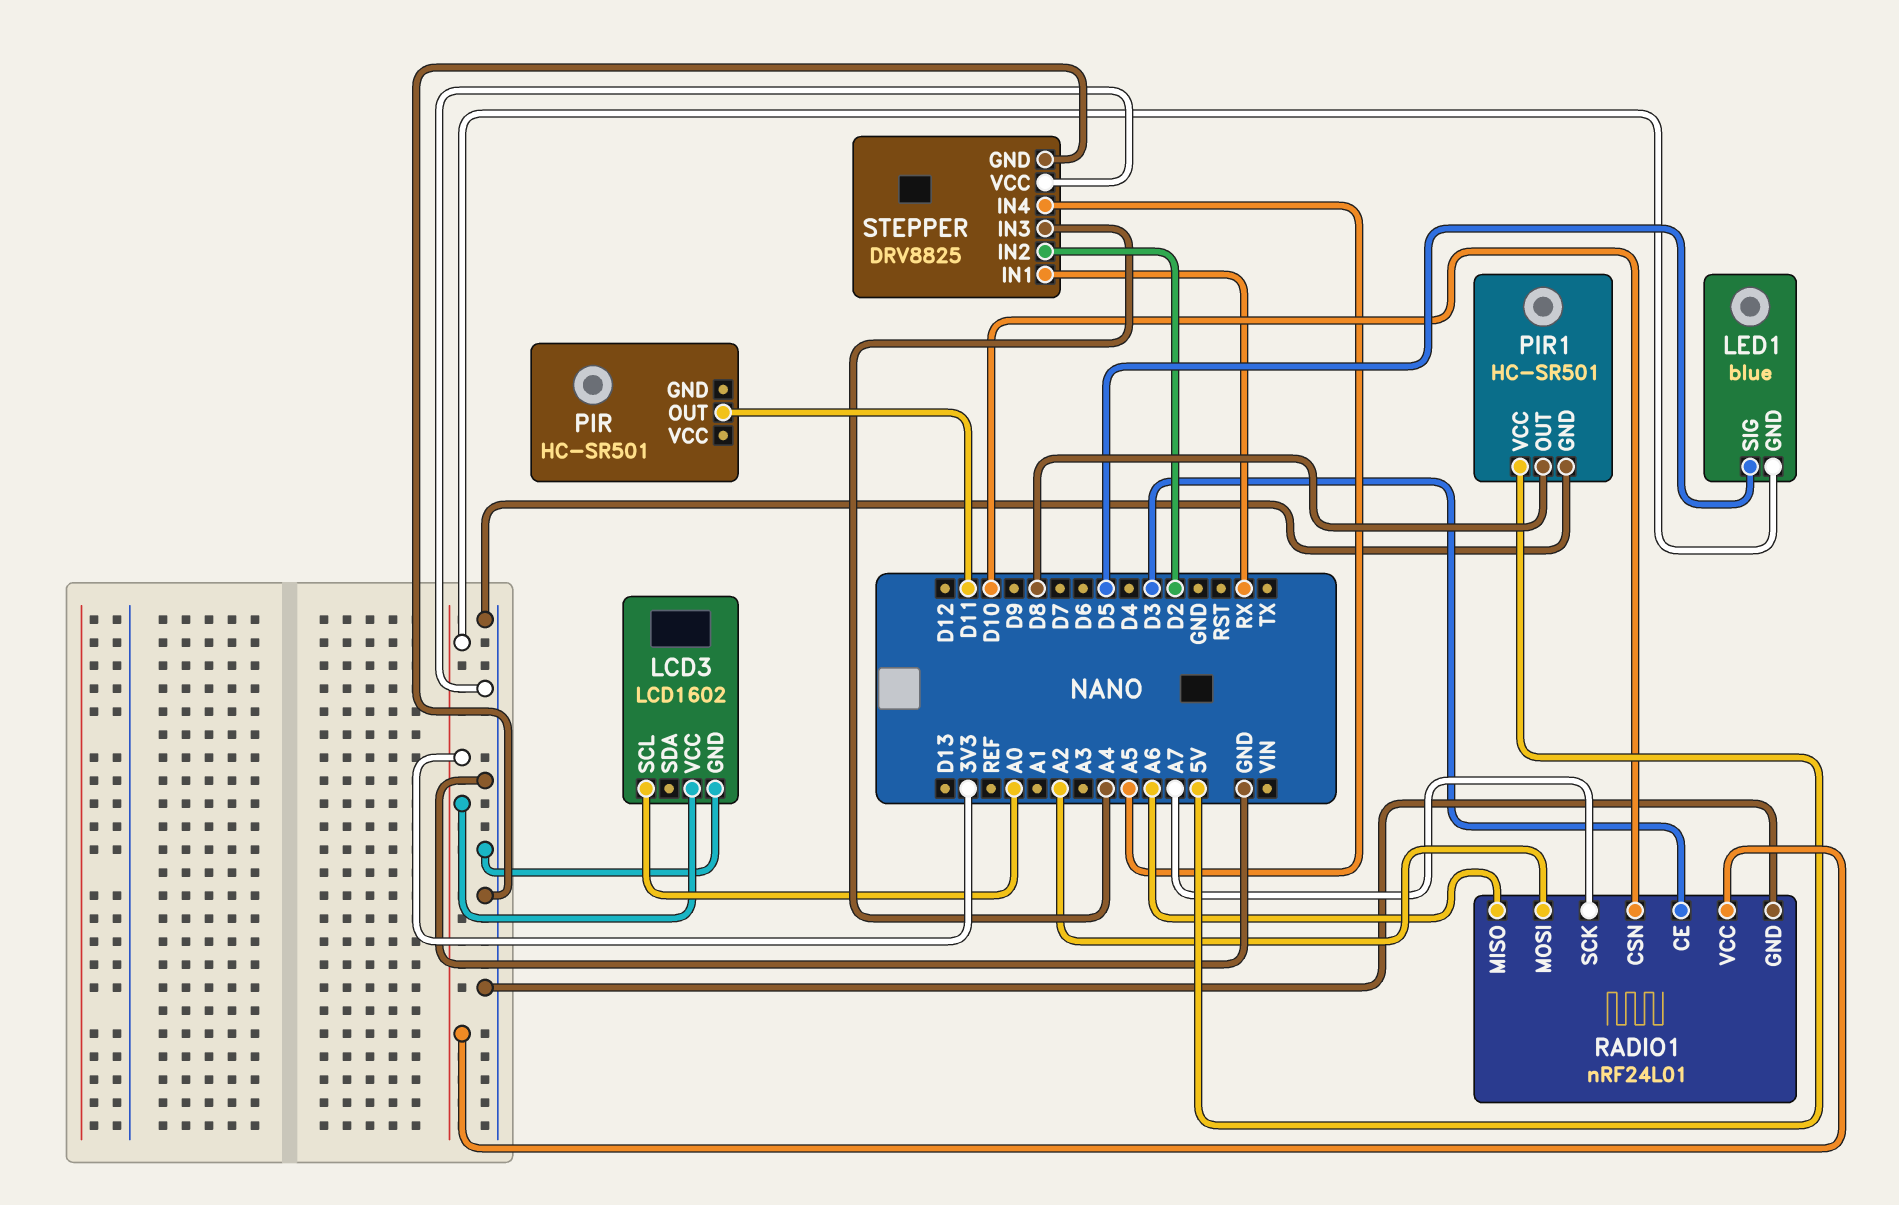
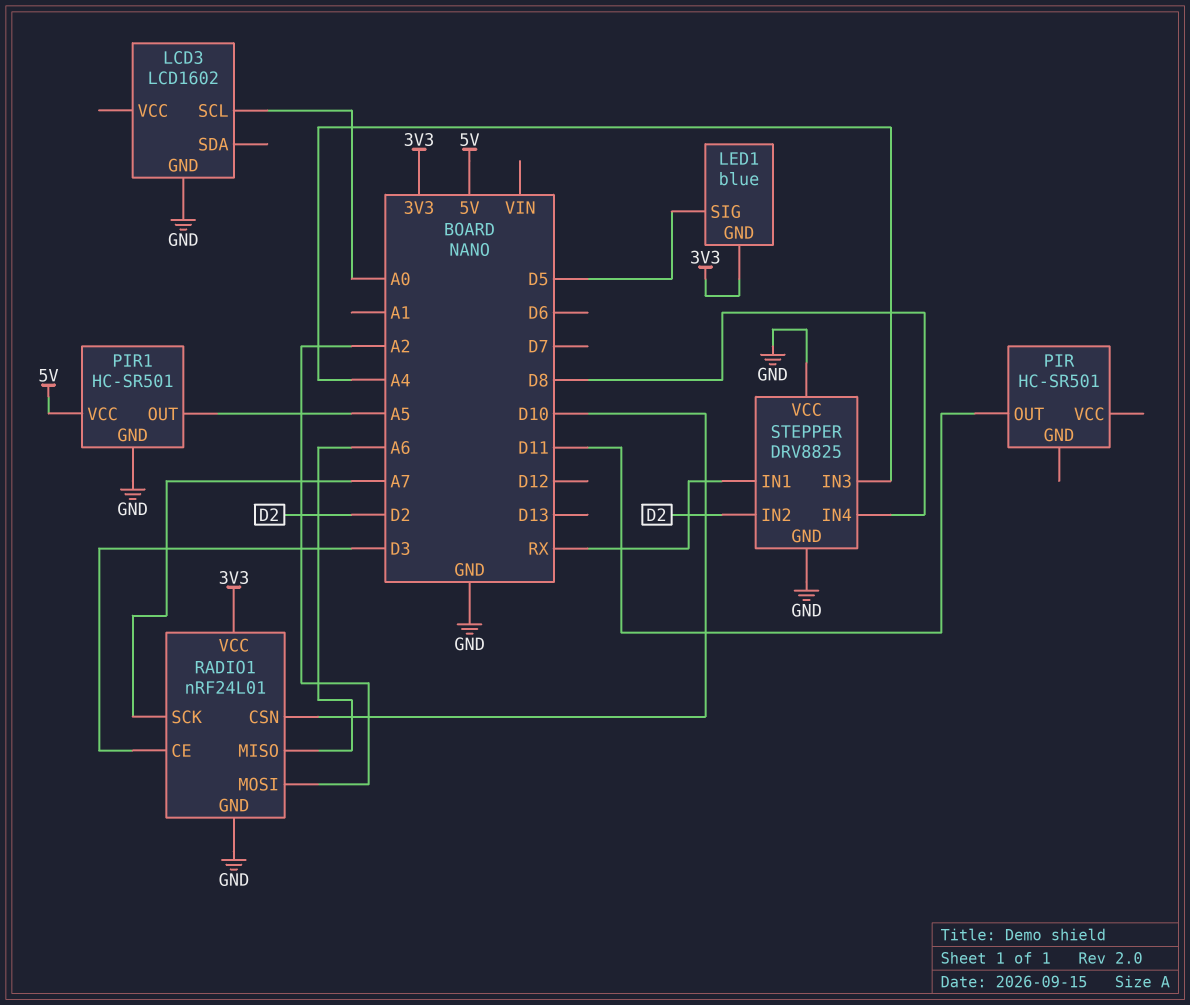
LCD3 pin VCC: 3V3 -> none
PIR1 pin OUT: D8 -> A5
STEPPER pin IN4: A5 -> D8

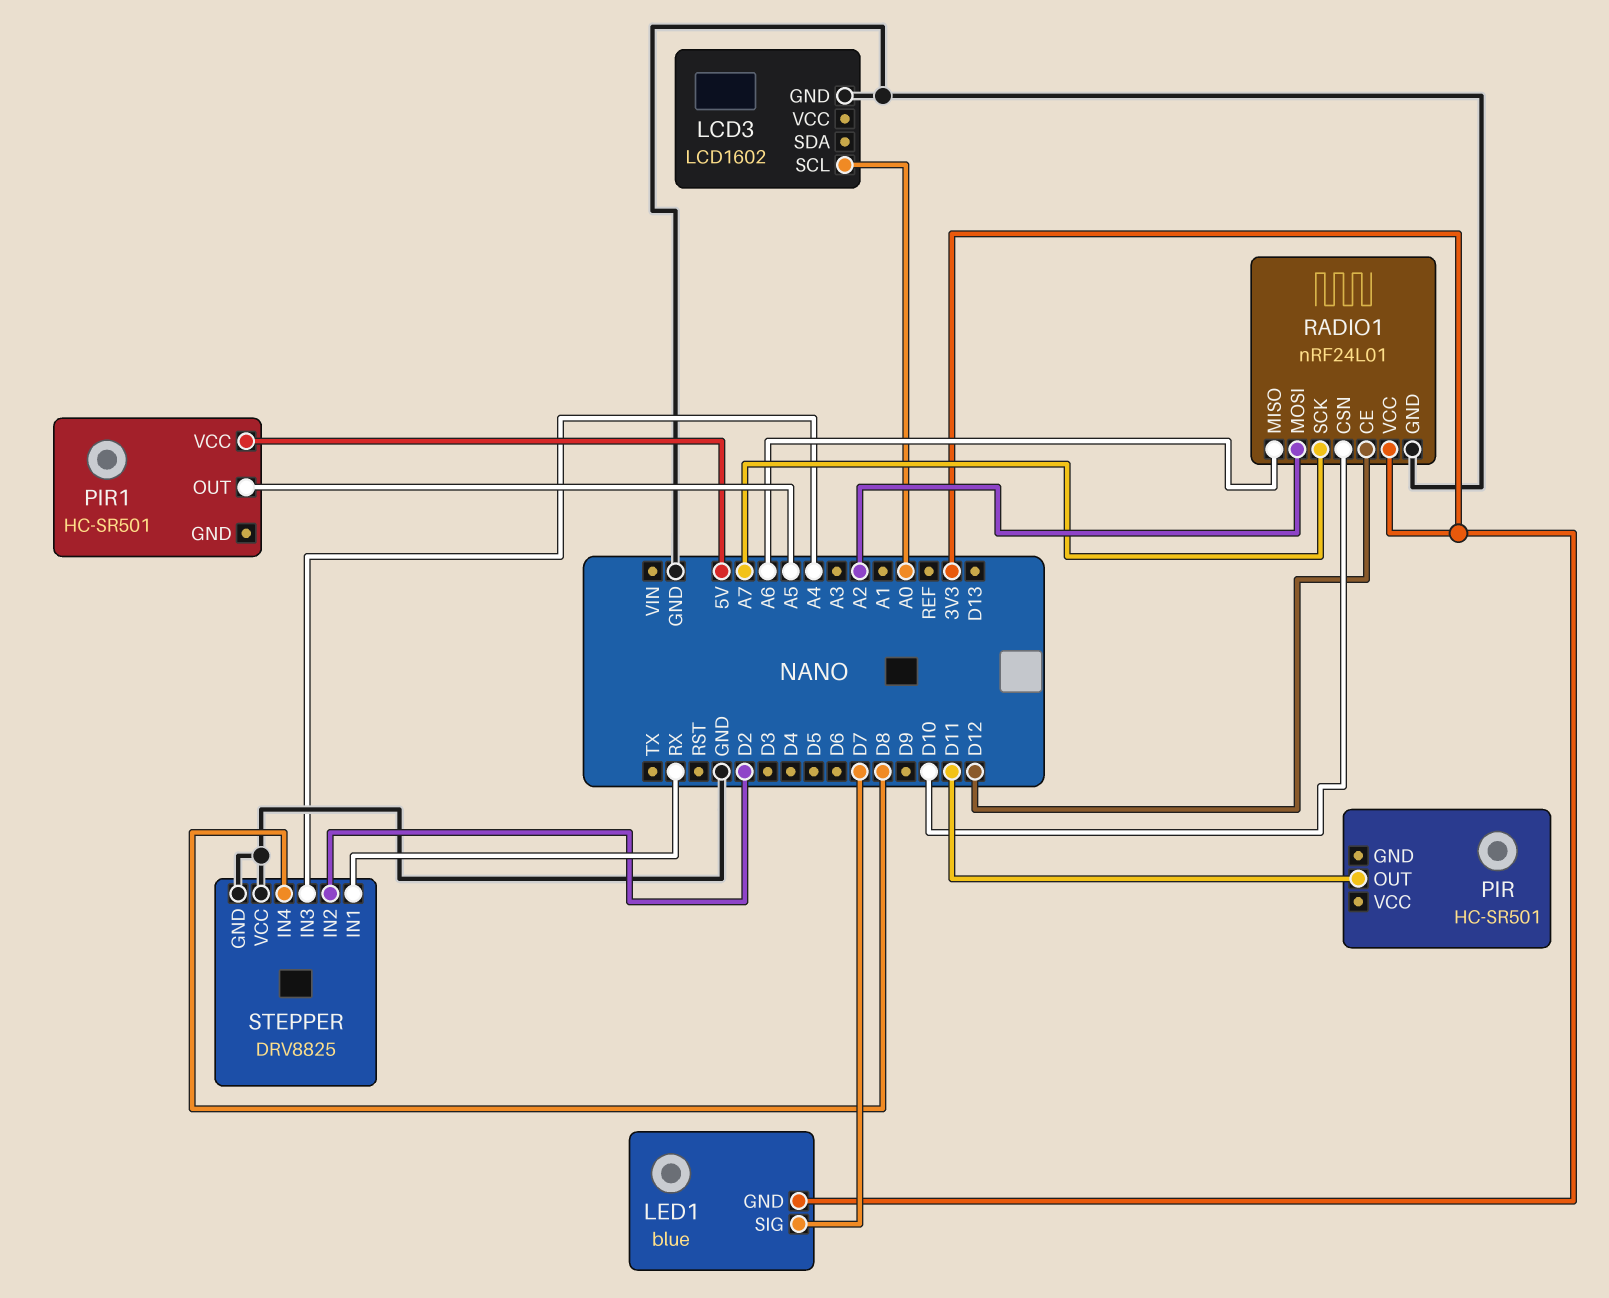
LED1 pin SIG: D5 -> D7
PIR1 pin GND: GND -> none
RADIO1 pin CE: D3 -> D12

